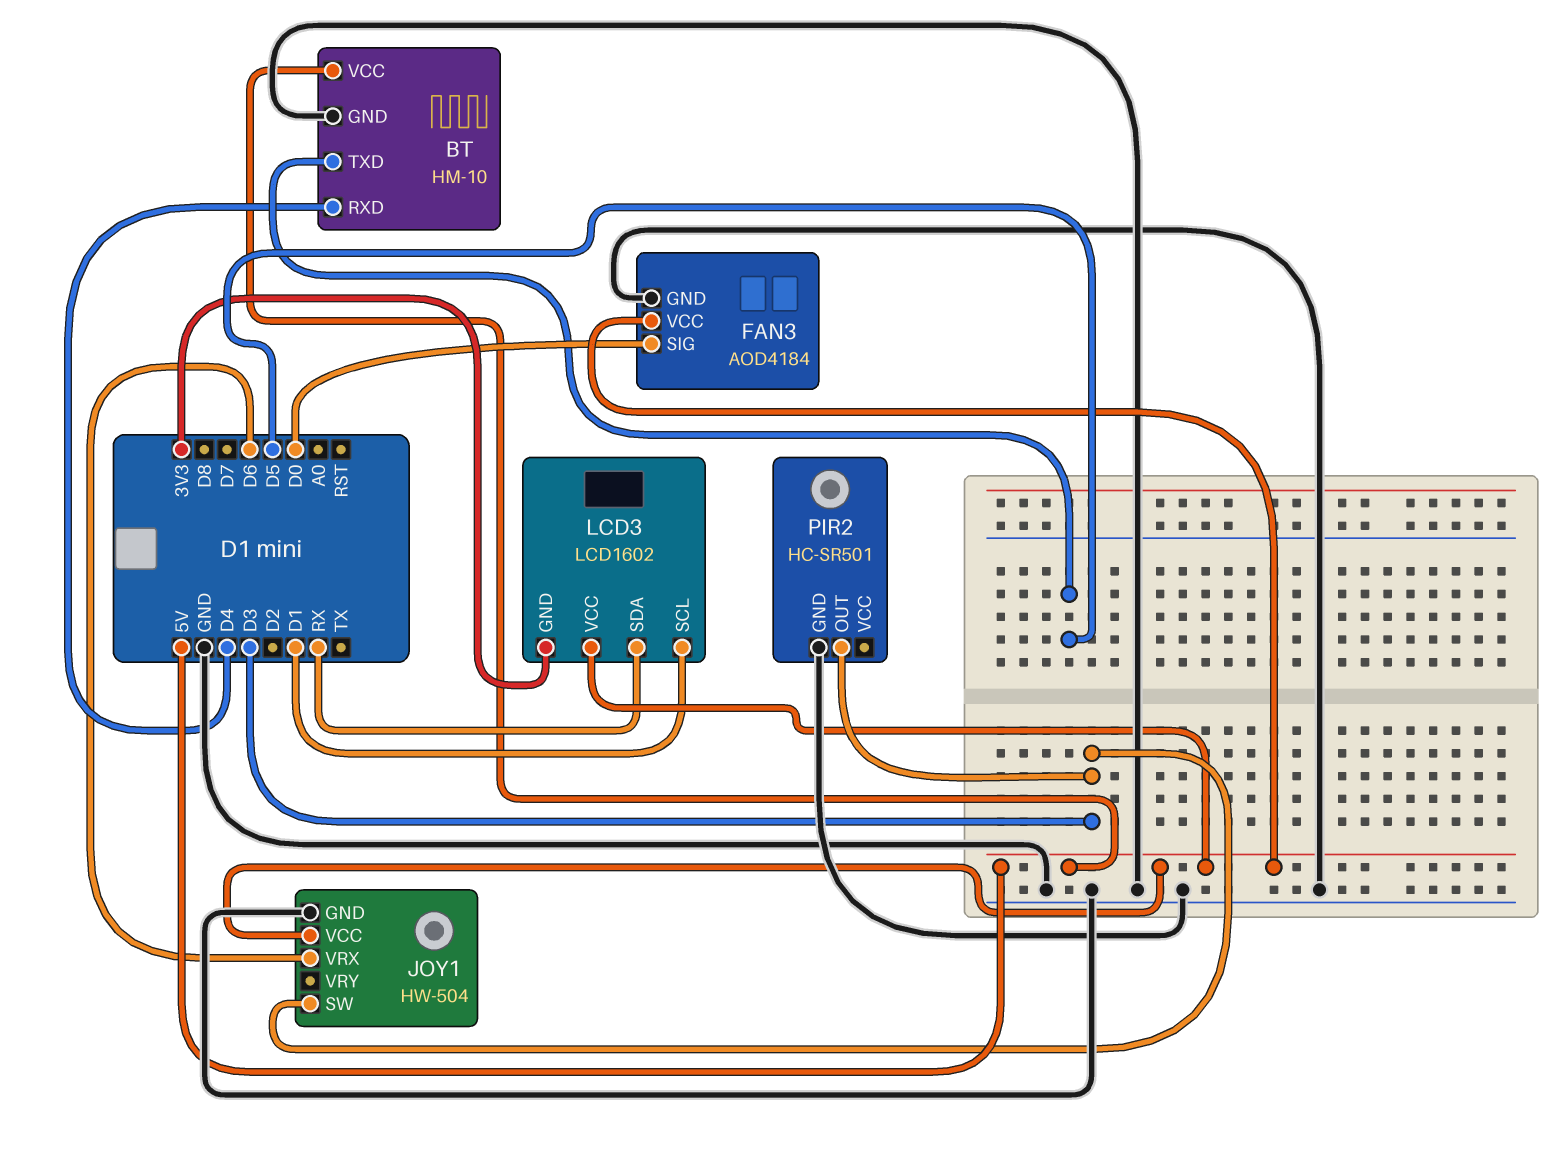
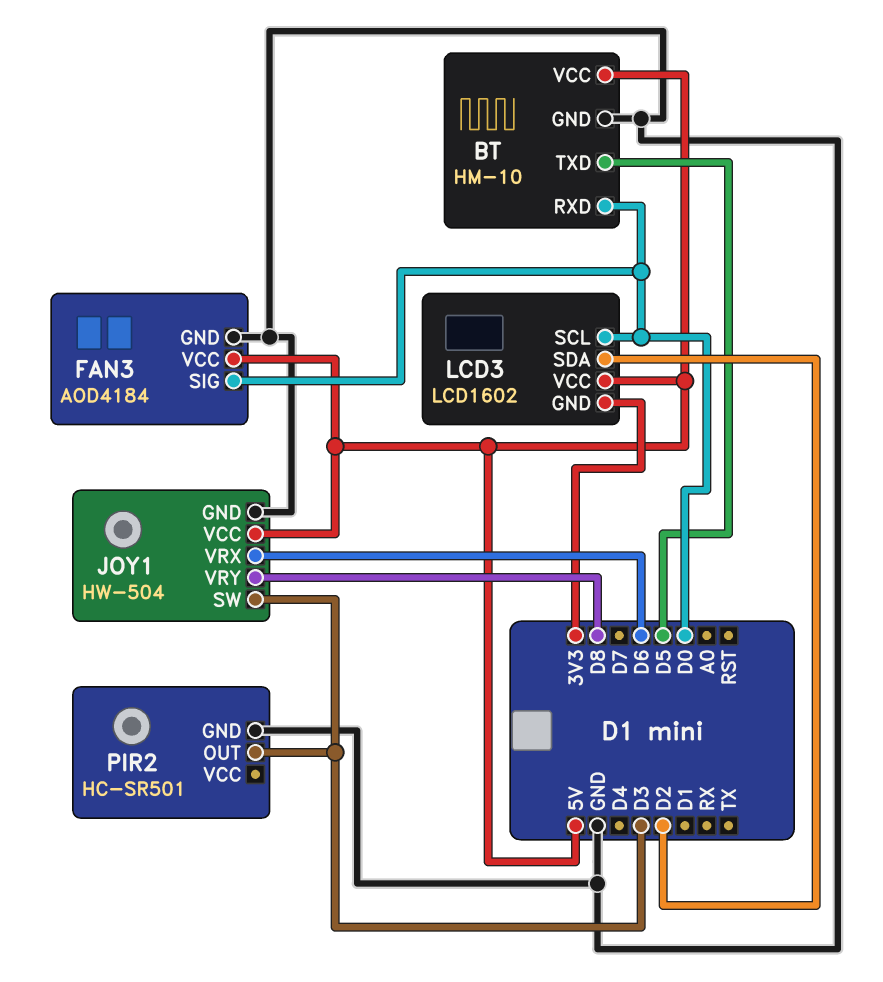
BT pin RXD: D4 -> D0
JOY1 pin VRY: none -> D8
LCD3 pin SCL: D1 -> D0
LCD3 pin SDA: RX -> D2

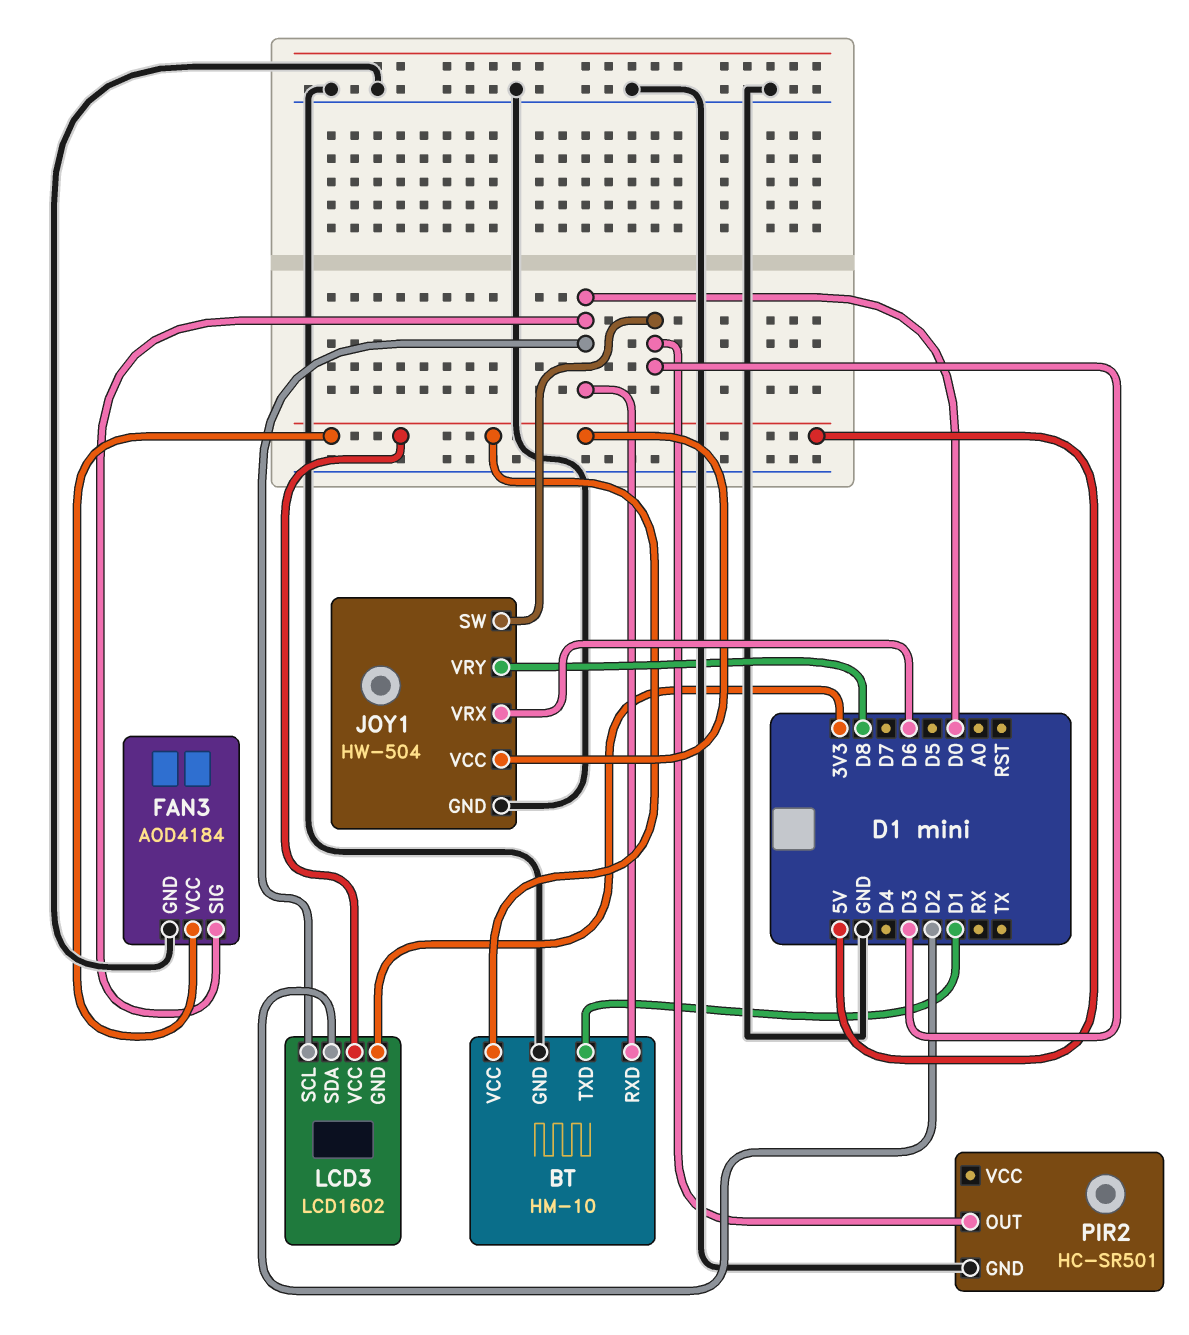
BT pin TXD: D5 -> D1

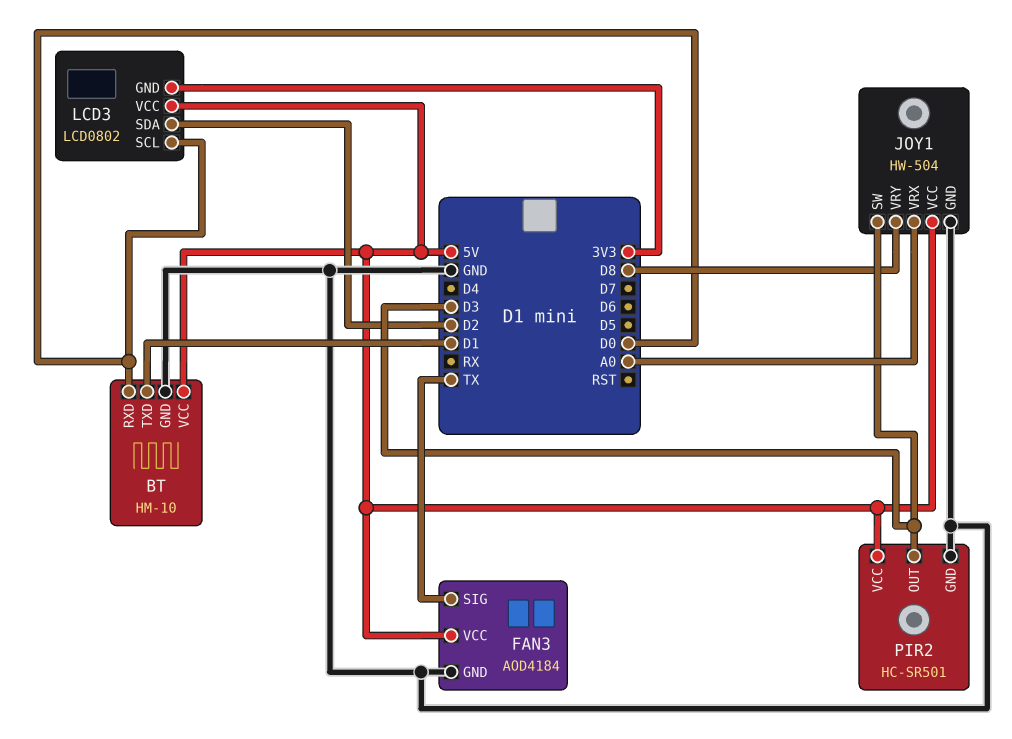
FAN3 pin SIG: D0 -> TX
JOY1 pin VRX: D6 -> A0
LCD3: LCD1602 -> LCD0802
PIR2 pin VCC: none -> 5V

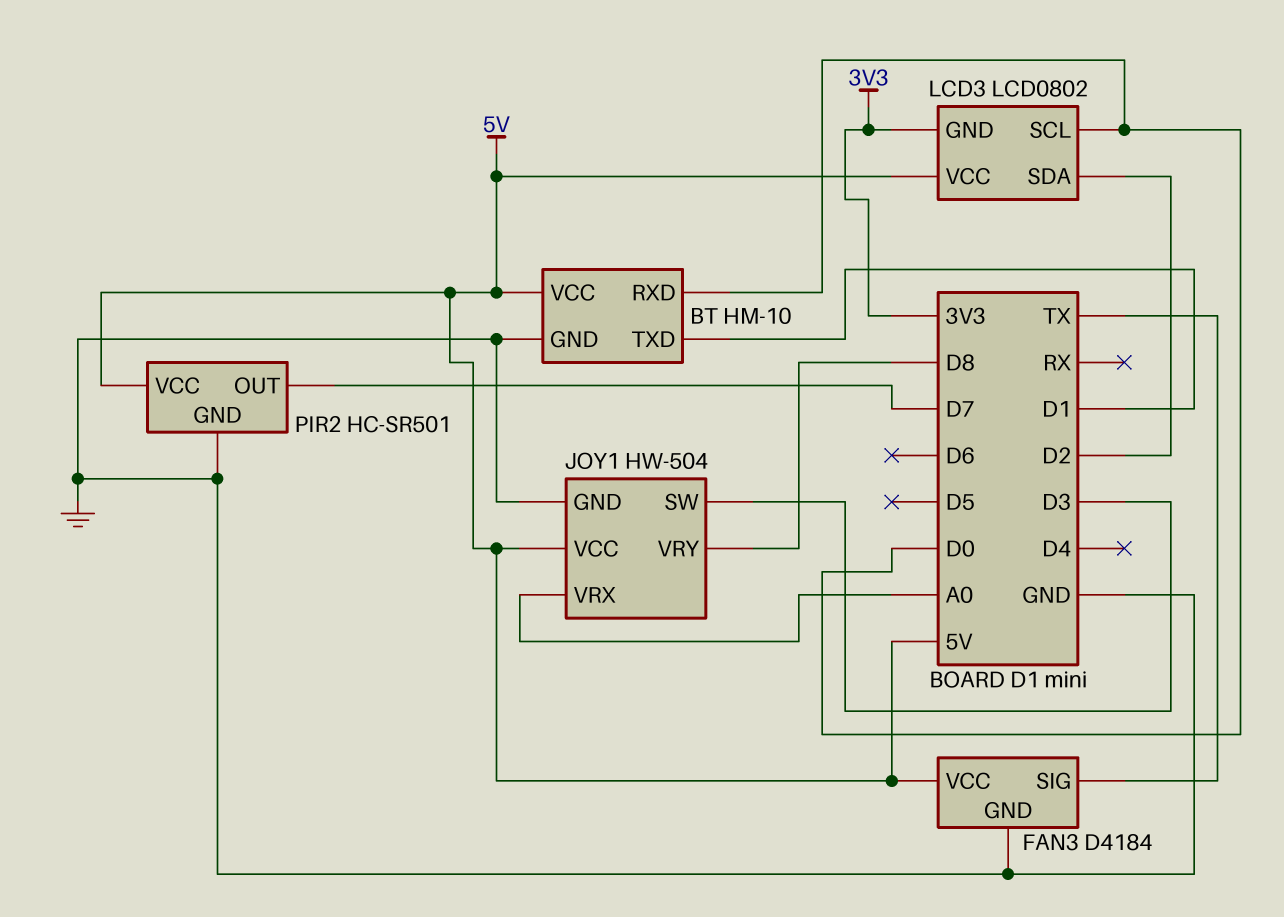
FAN3: AOD4184 -> D4184
PIR2 pin OUT: D3 -> D7

